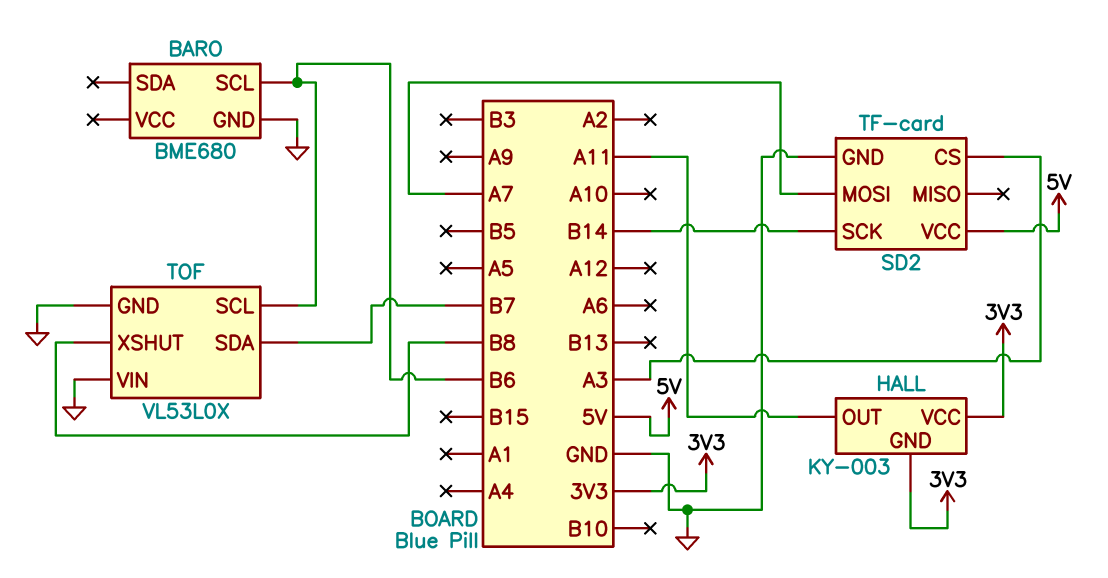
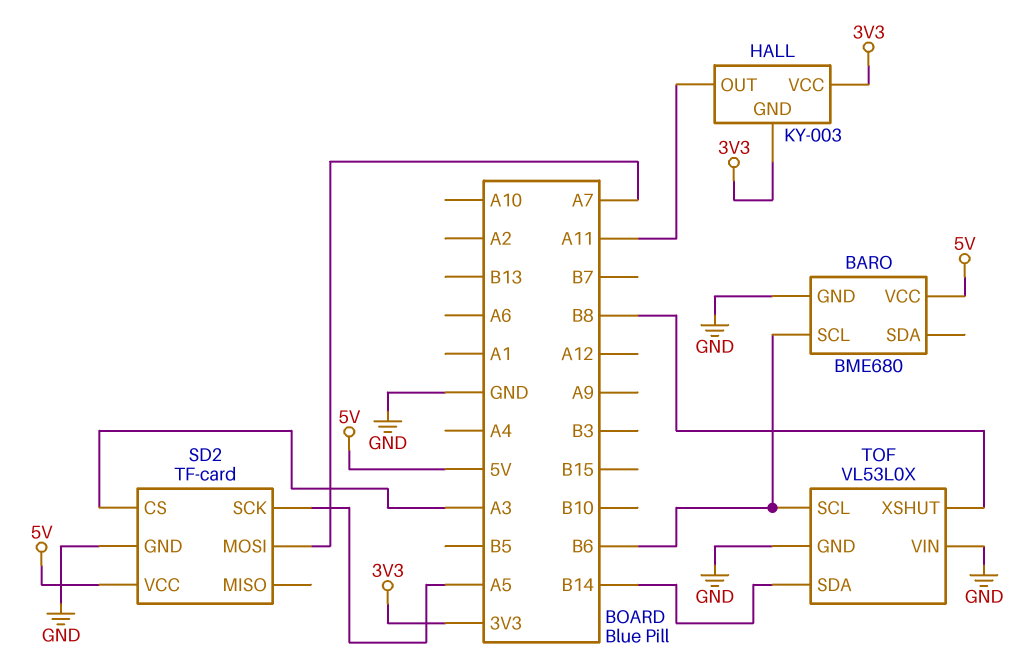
BARO pin VCC: none -> 5V
SD2 pin SCK: B14 -> A5
TOF pin SDA: B7 -> B14

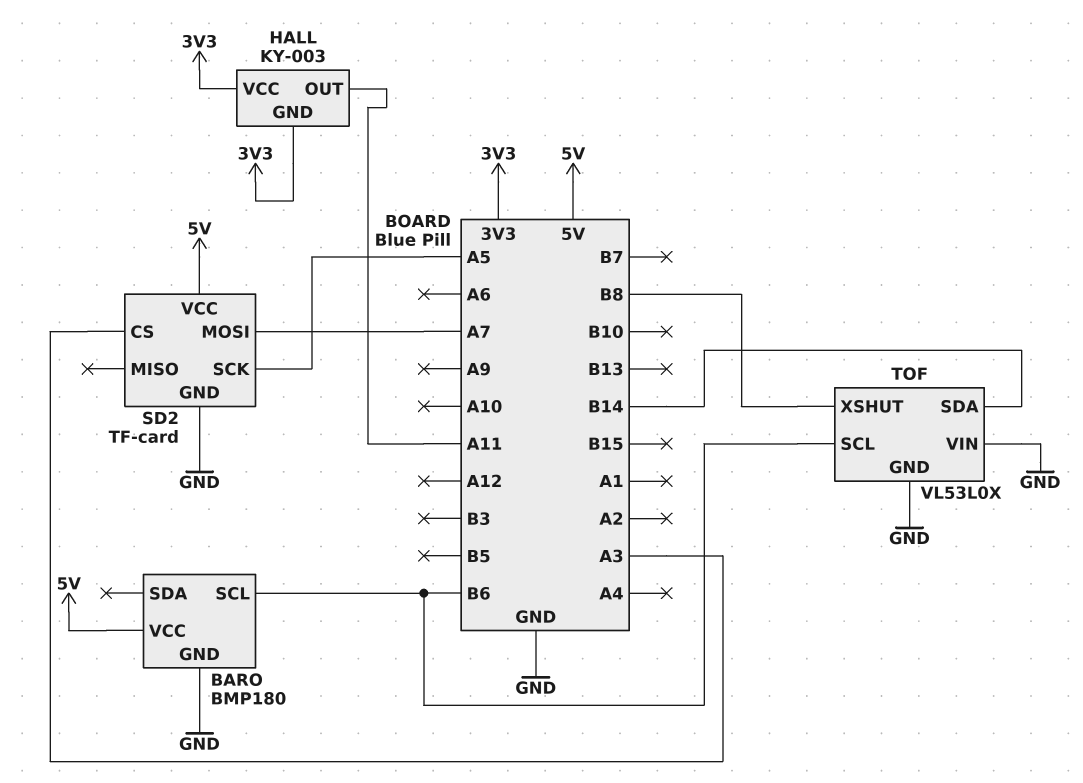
BARO: BME680 -> BMP180

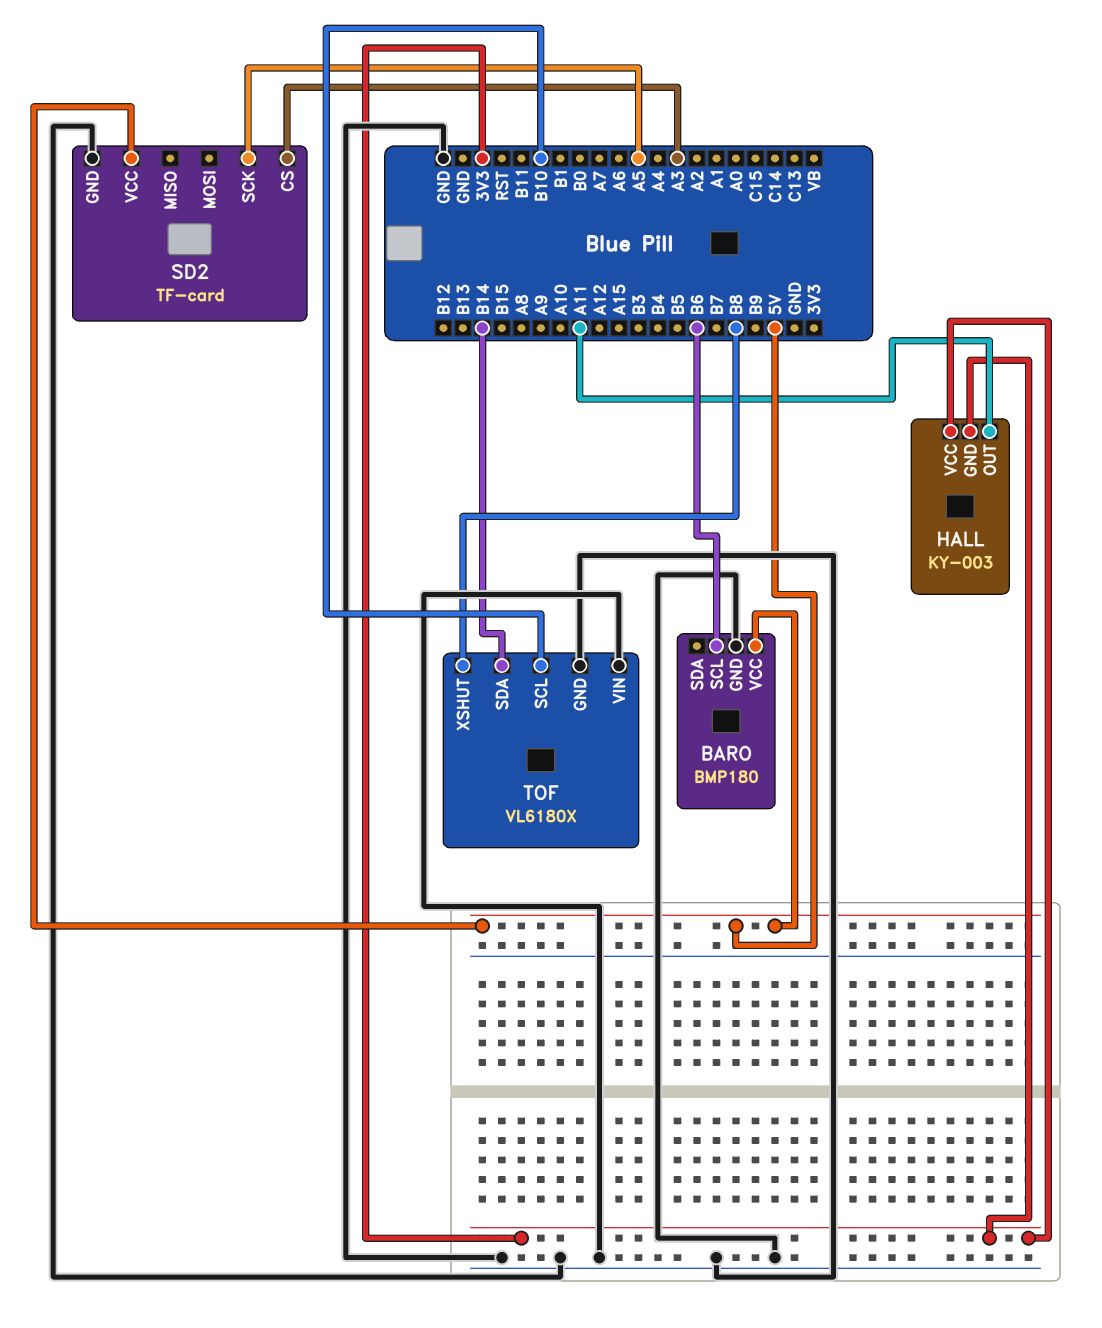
SD2 pin MOSI: A7 -> none
TOF: VL53L0X -> VL6180X
TOF pin SCL: B6 -> B10

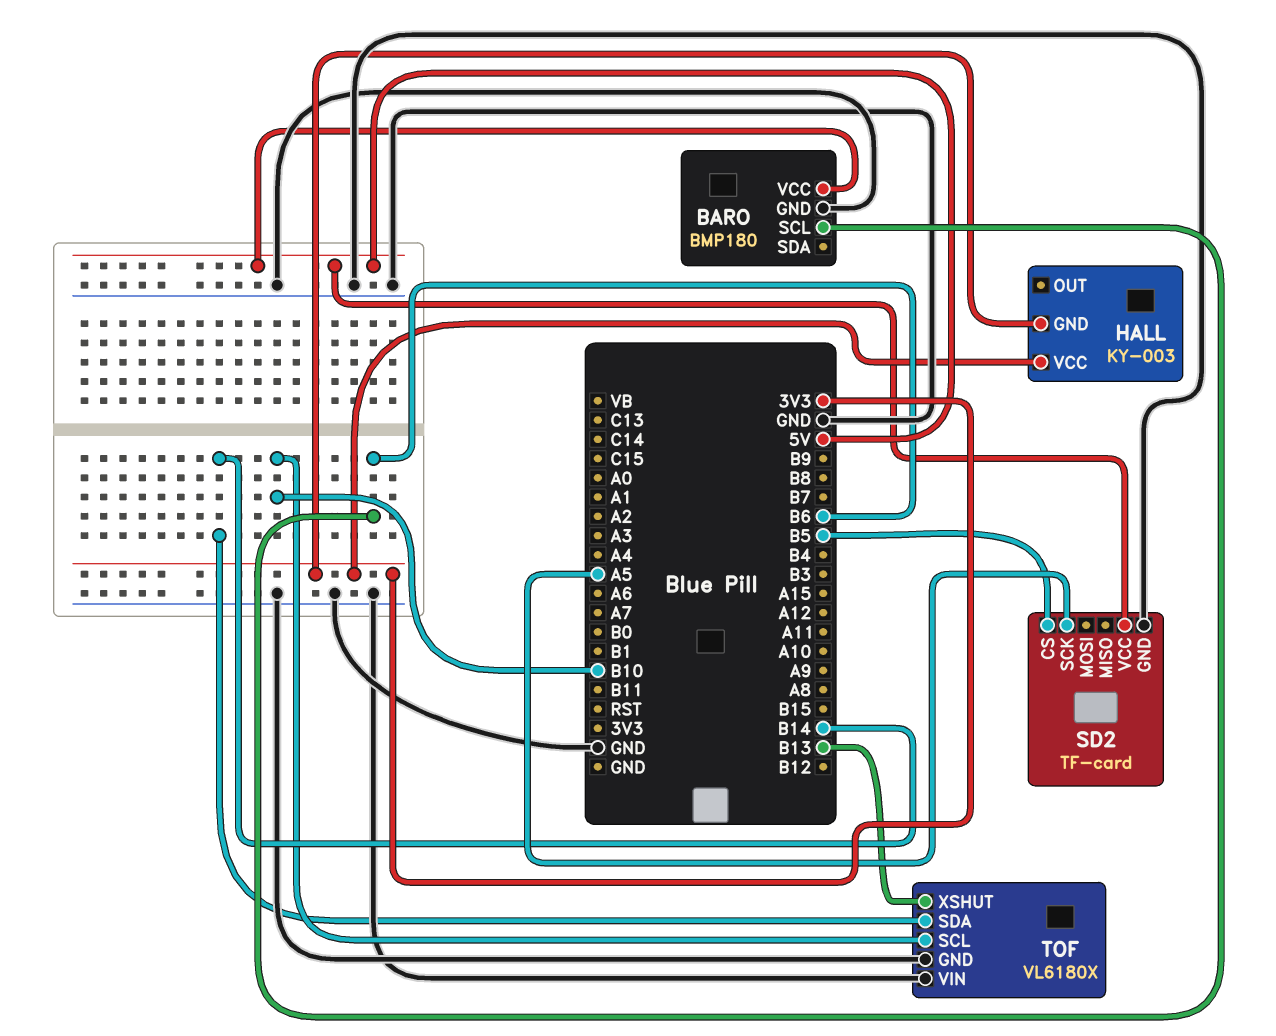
HALL pin OUT: A11 -> none
SD2 pin CS: A3 -> B5
TOF pin XSHUT: B8 -> B13

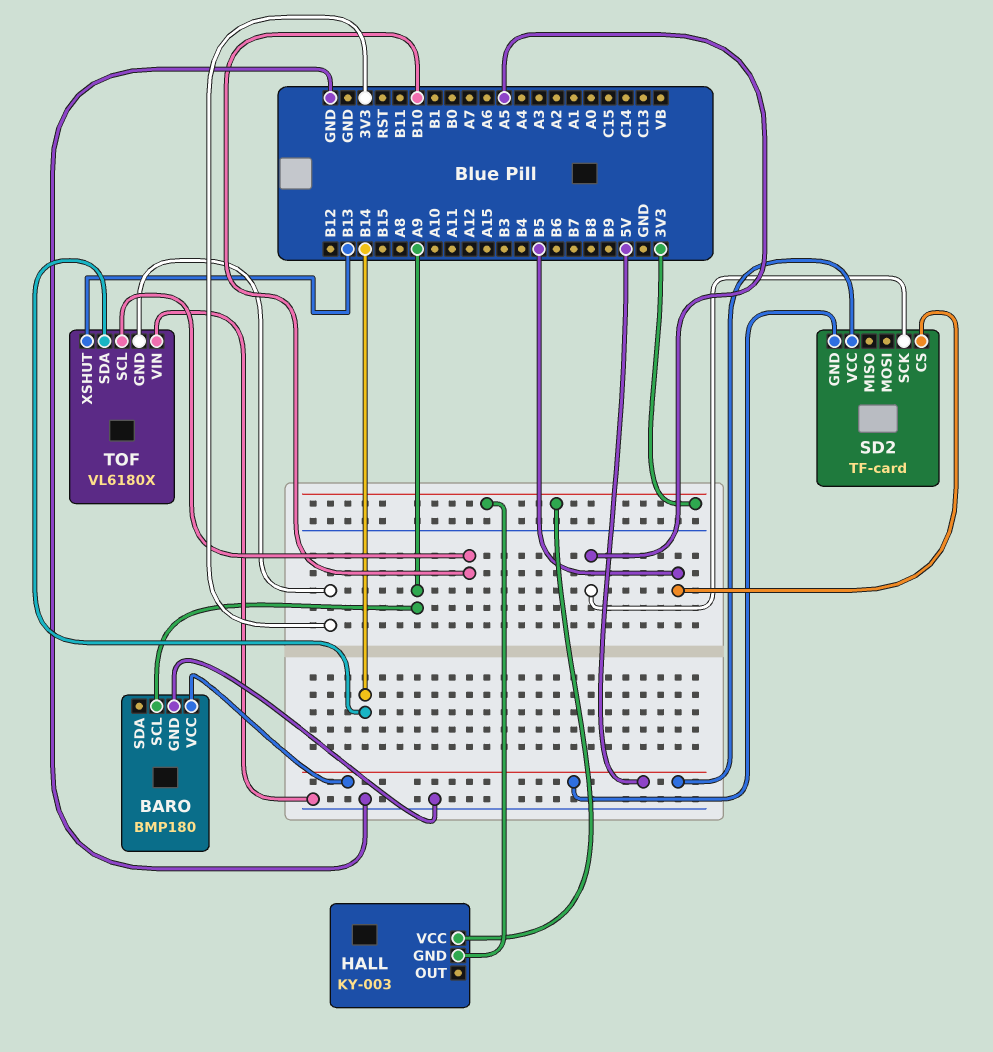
BARO pin SCL: B6 -> A9
SD2 pin GND: GND -> 5V
TOF pin GND: GND -> 3V3

